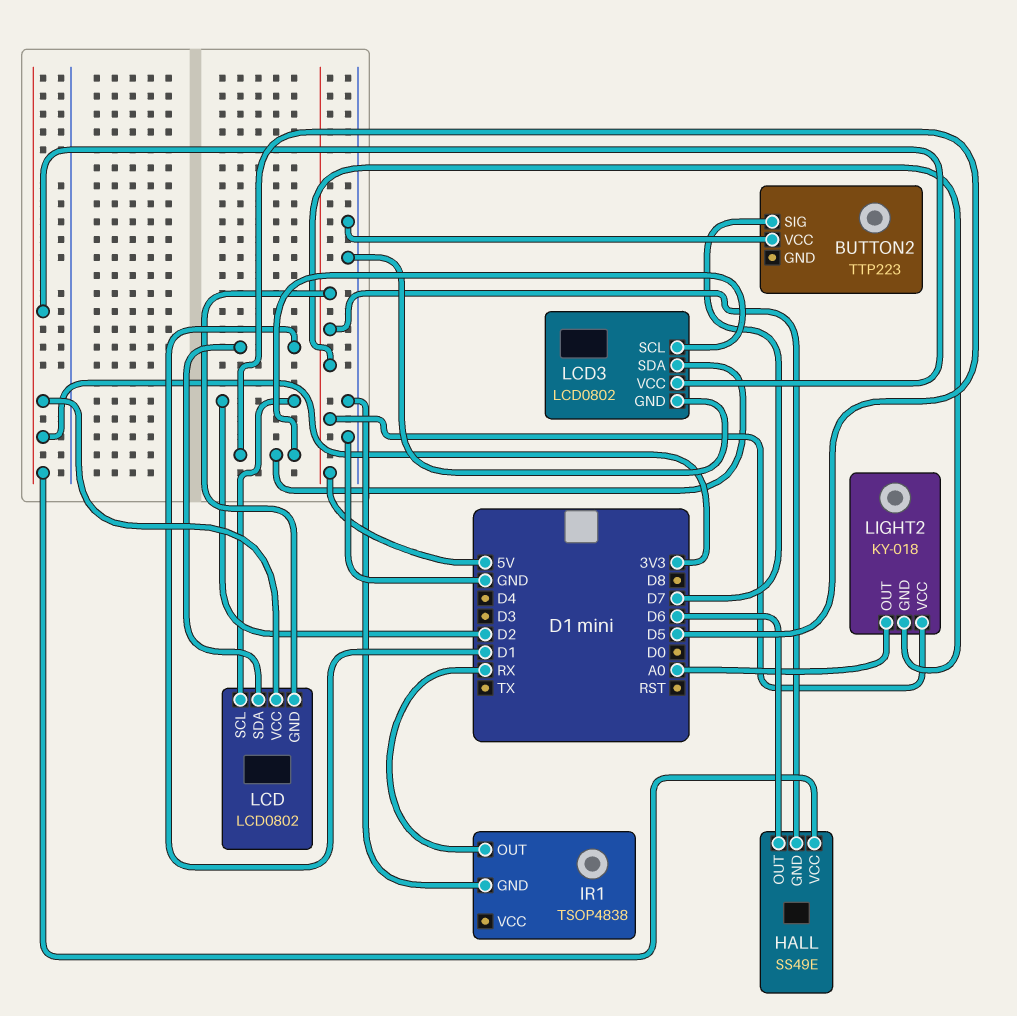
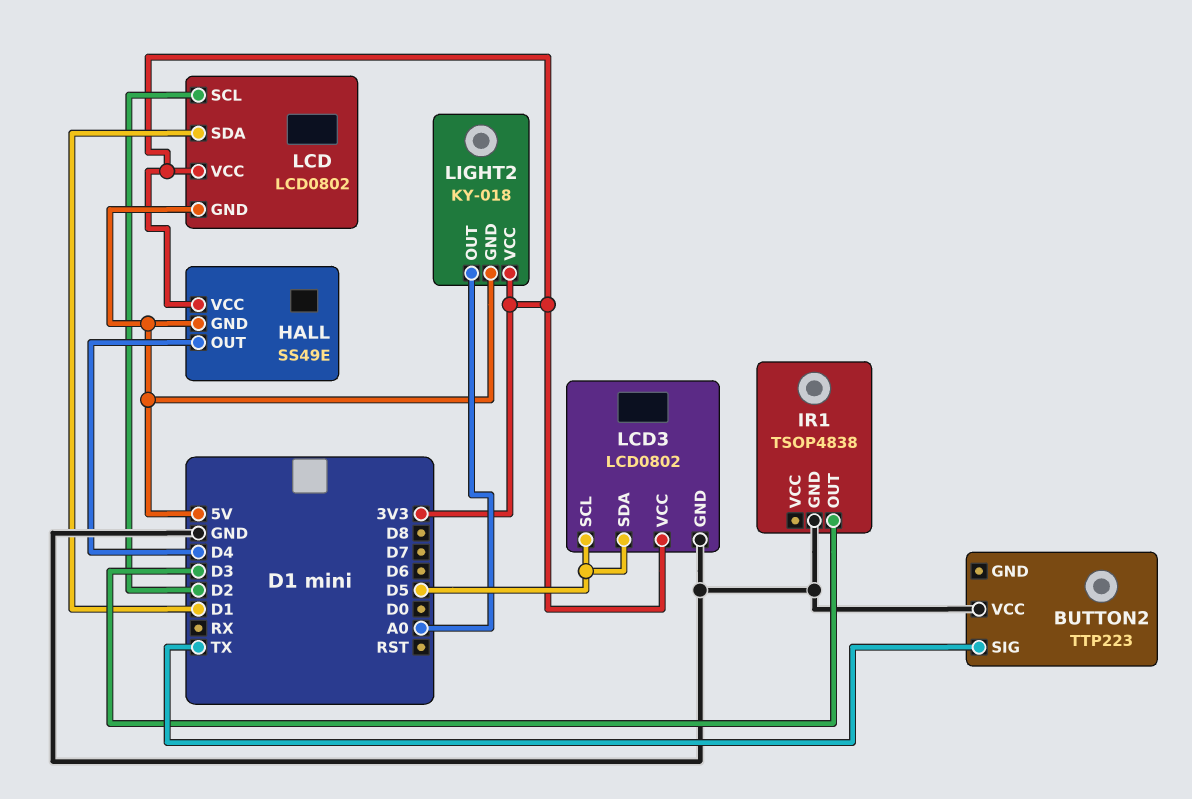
BUTTON2 pin SIG: D7 -> TX
HALL pin OUT: D6 -> D4
IR1 pin OUT: RX -> D3
LIGHT2 pin VCC: 5V -> 3V3

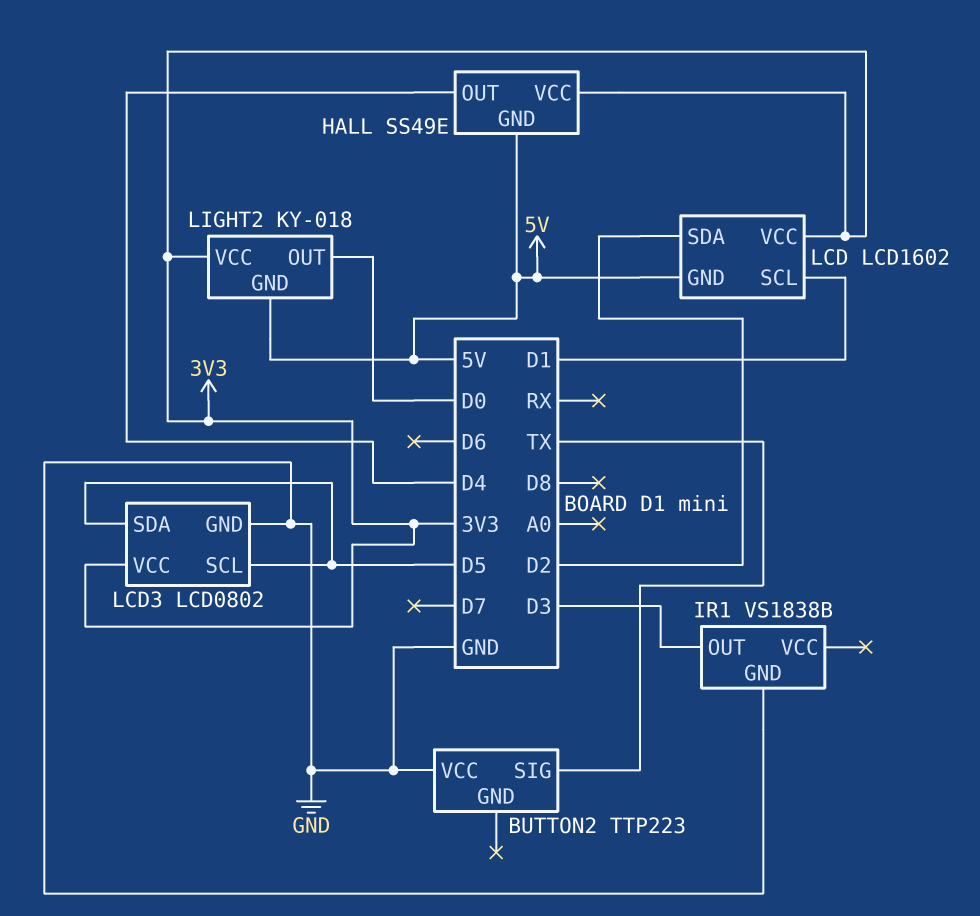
IR1: TSOP4838 -> VS1838B
LCD: LCD0802 -> LCD1602
LCD pin SCL: D2 -> D1
LCD pin SDA: D1 -> D2
LIGHT2 pin OUT: A0 -> D0

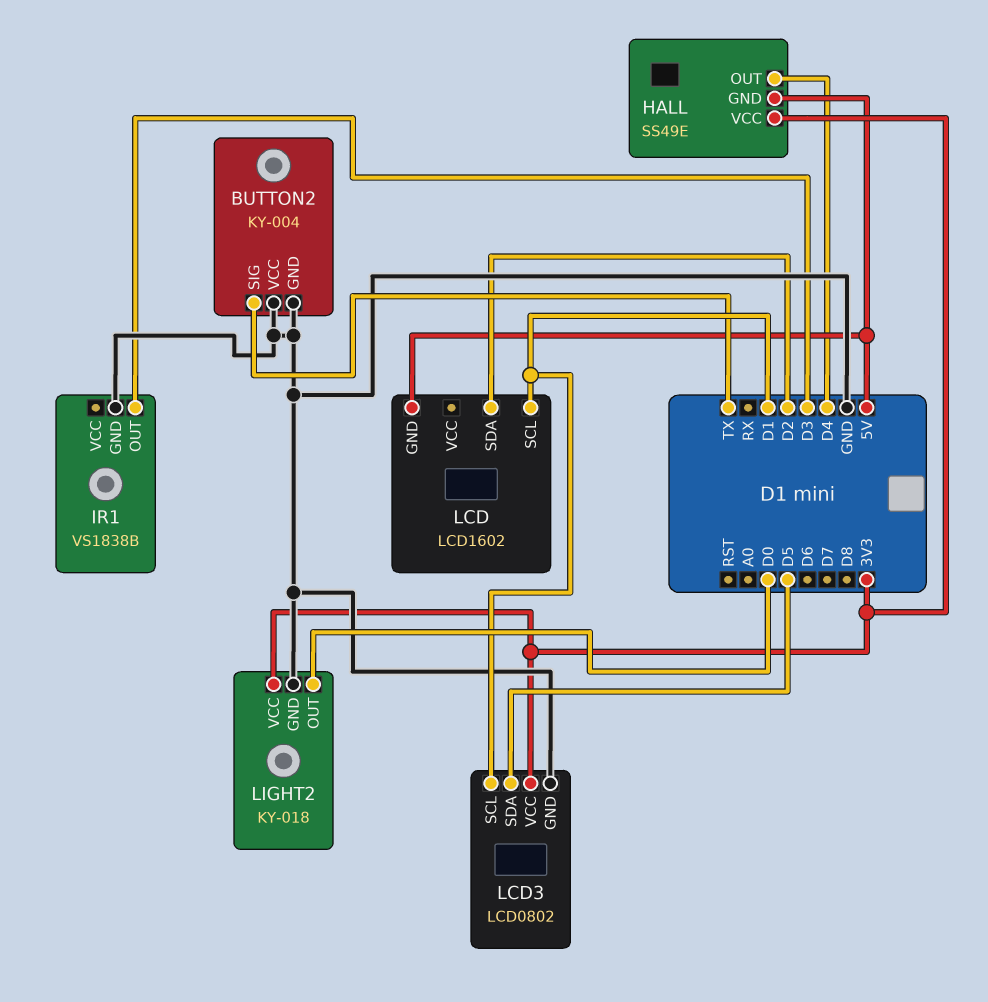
BUTTON2: TTP223 -> KY-004
BUTTON2 pin GND: none -> GND
LCD pin VCC: 3V3 -> none
LCD3 pin SCL: D5 -> D1
LIGHT2 pin GND: 5V -> GND

